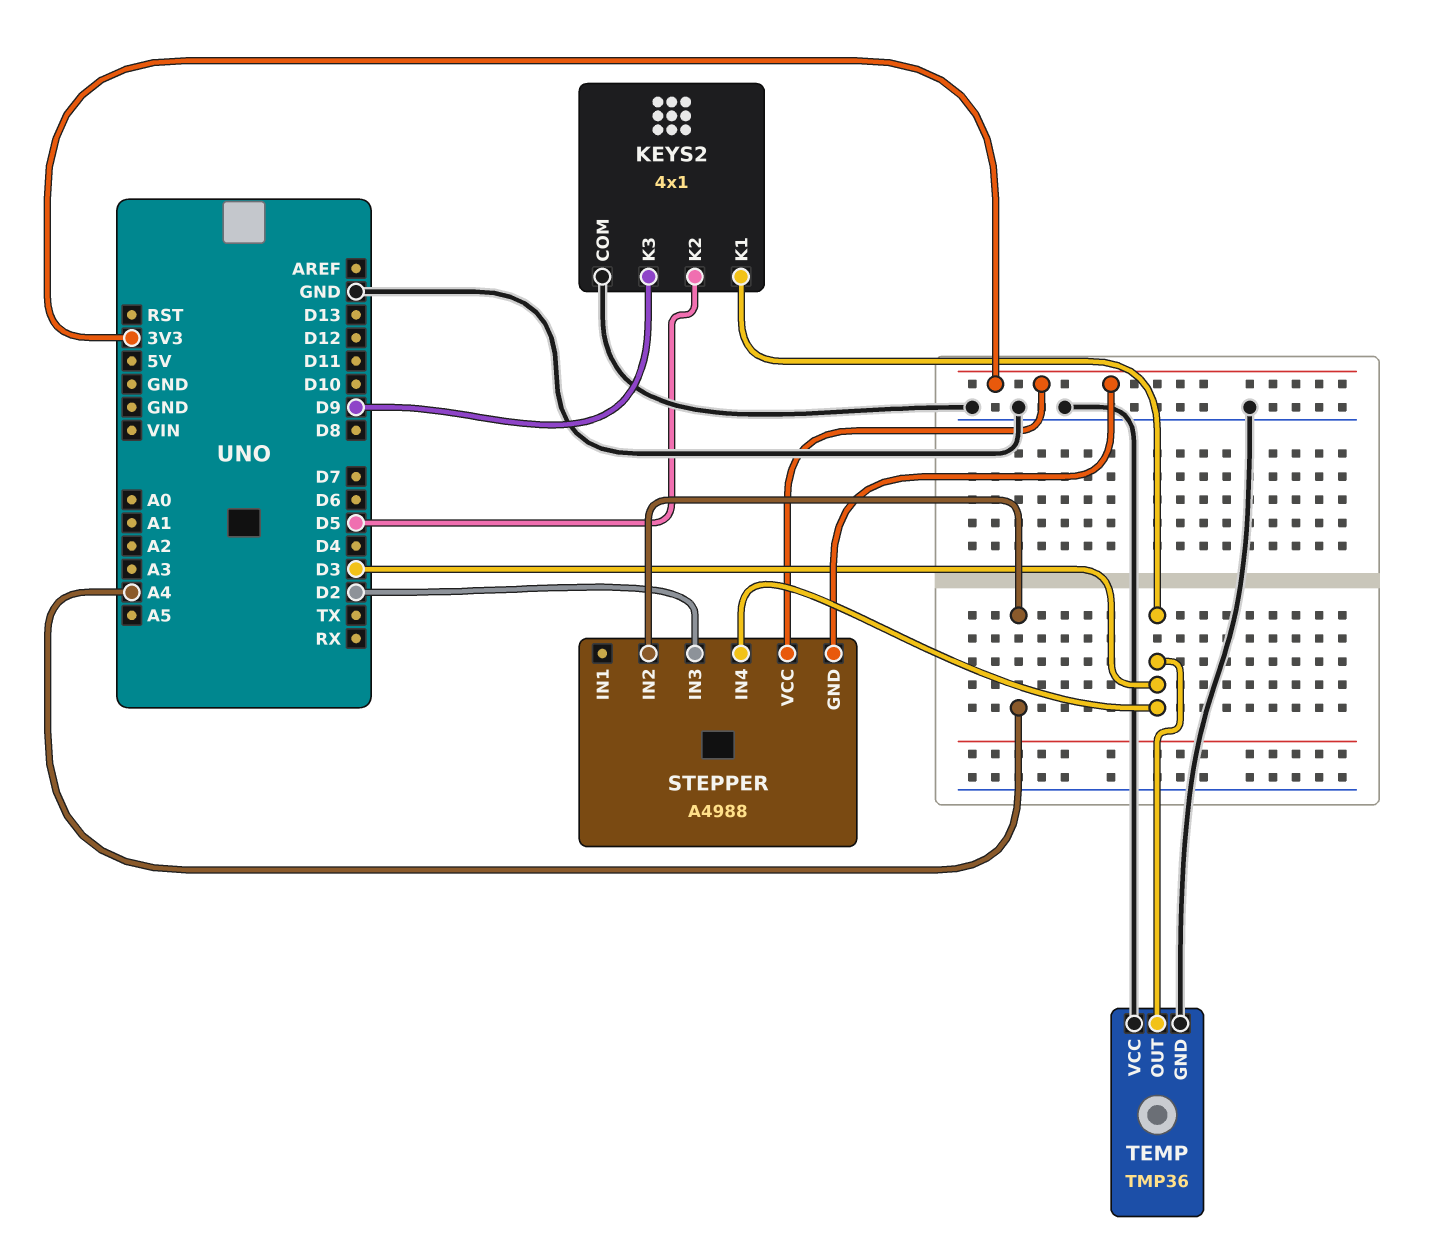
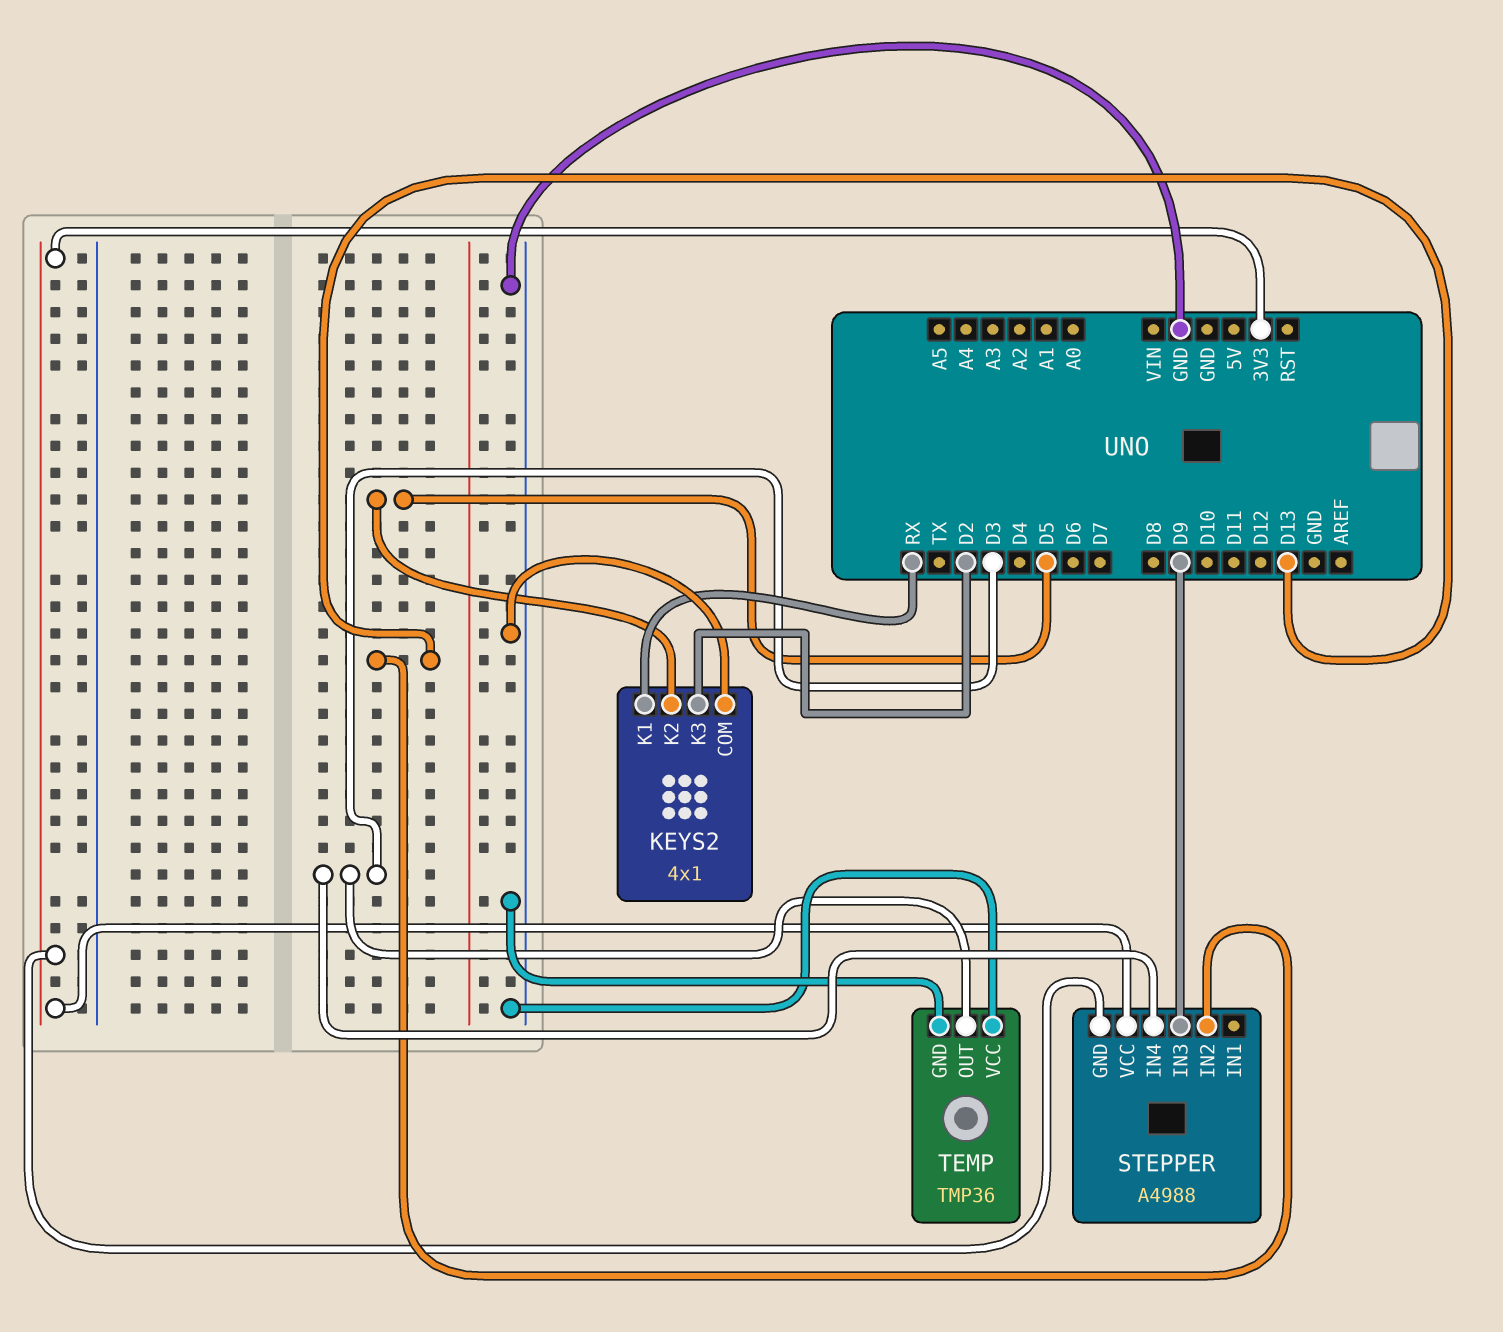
KEYS2 pin K1: D3 -> RX
KEYS2 pin K3: D9 -> D2
STEPPER pin IN2: A4 -> D13
STEPPER pin IN3: D2 -> D9

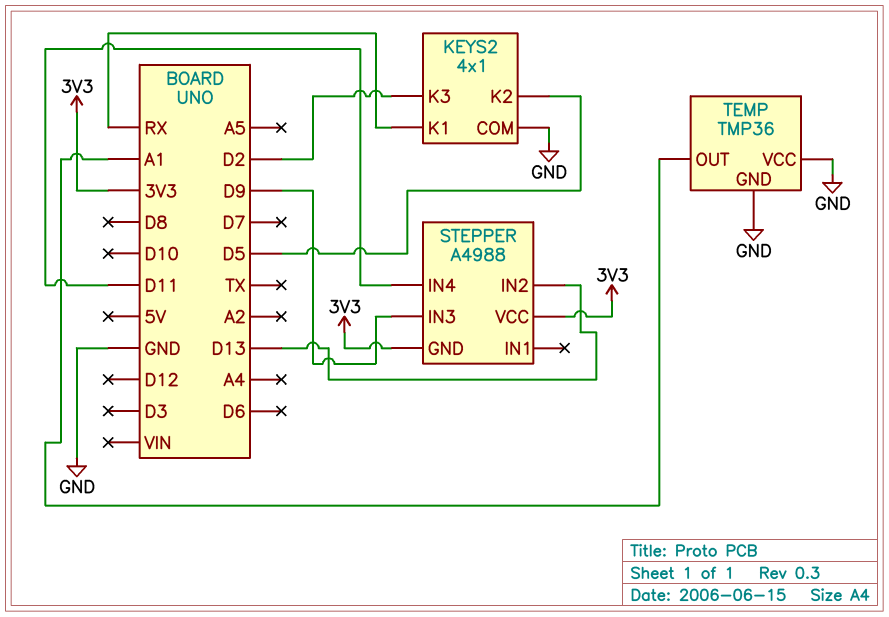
STEPPER pin IN4: D3 -> D11
TEMP pin OUT: D3 -> A1

